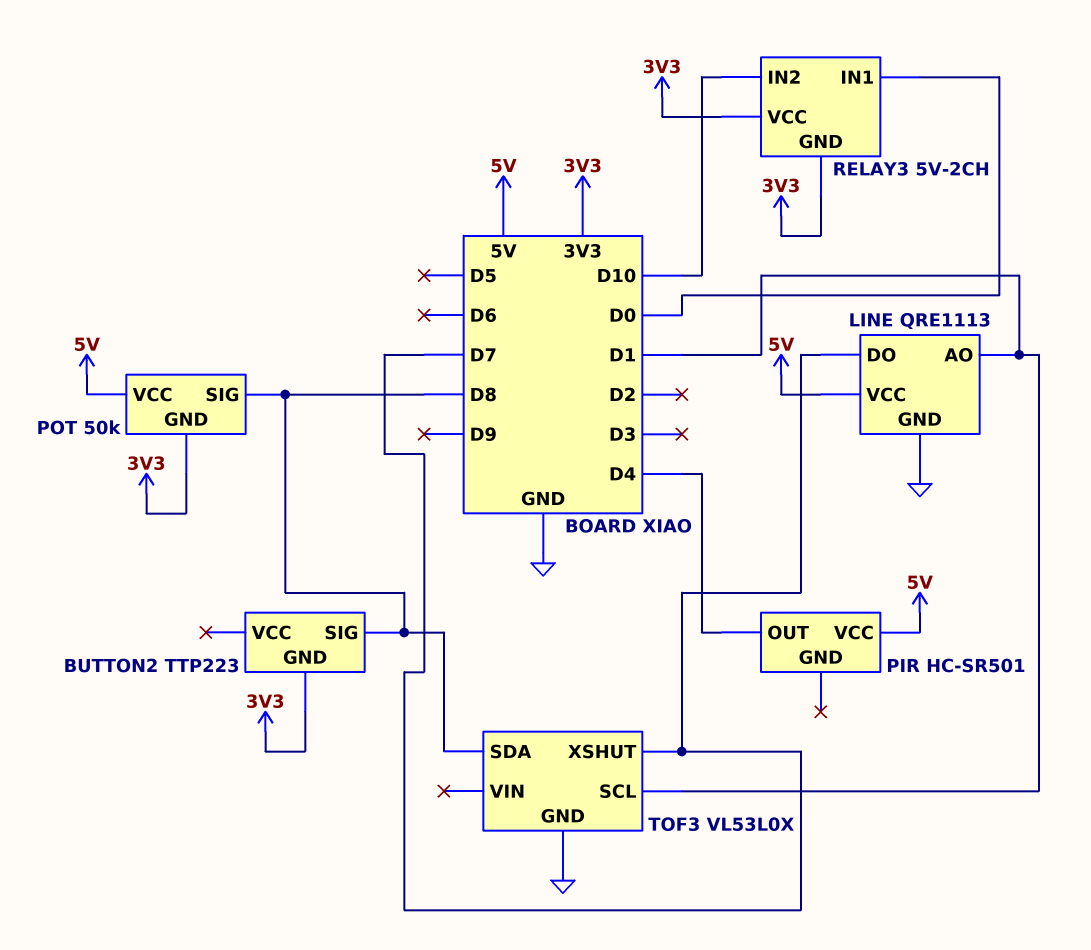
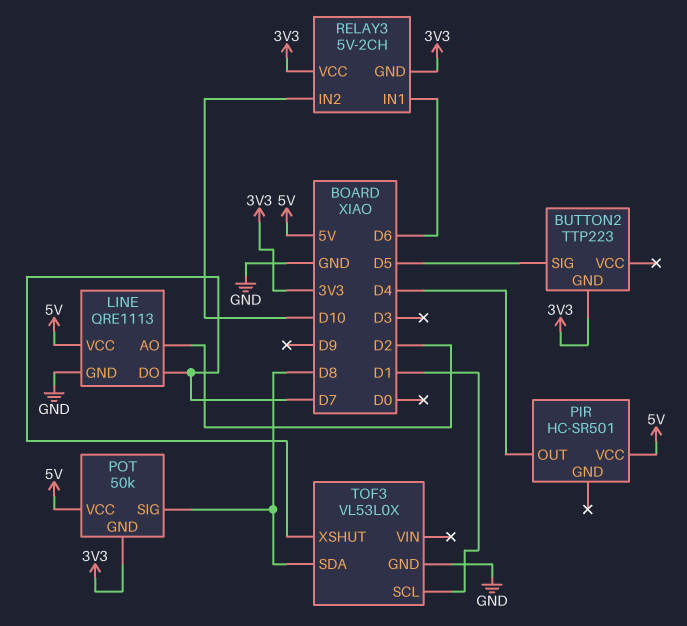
BUTTON2 pin SIG: D8 -> D5
LINE pin AO: D1 -> D2
RELAY3 pin IN1: D0 -> D6

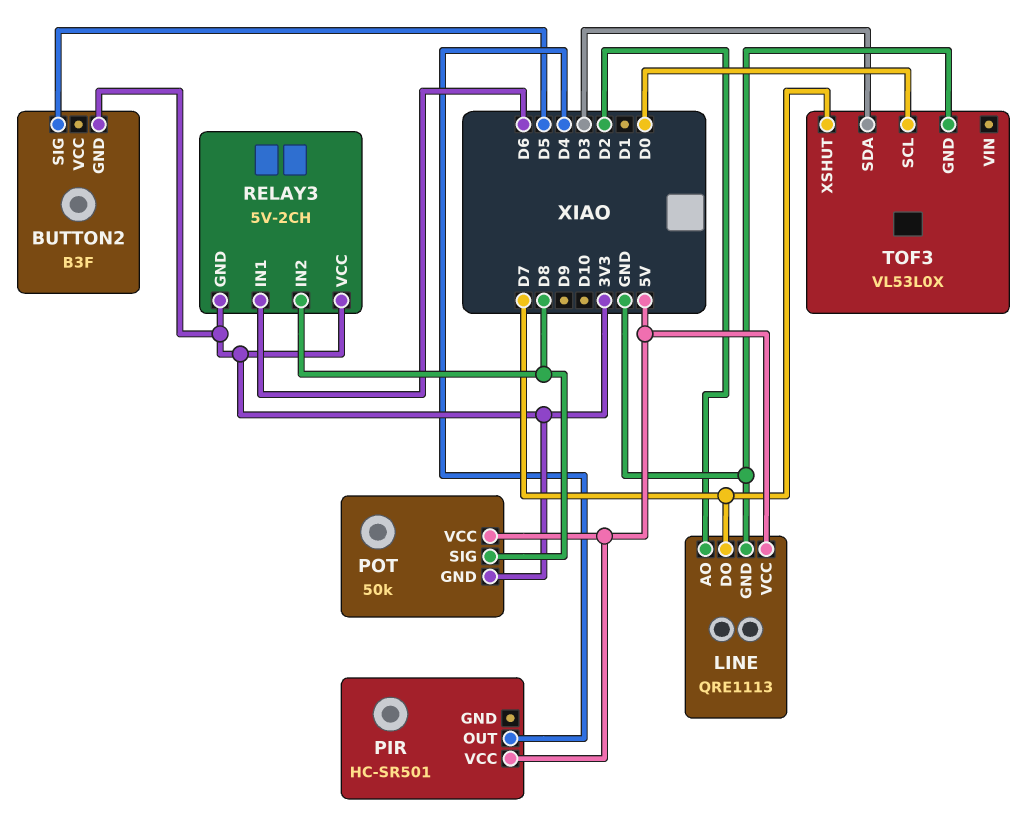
BUTTON2: TTP223 -> B3F
RELAY3 pin IN2: D10 -> D8
TOF3 pin SCL: D1 -> D0
TOF3 pin SDA: D8 -> D3

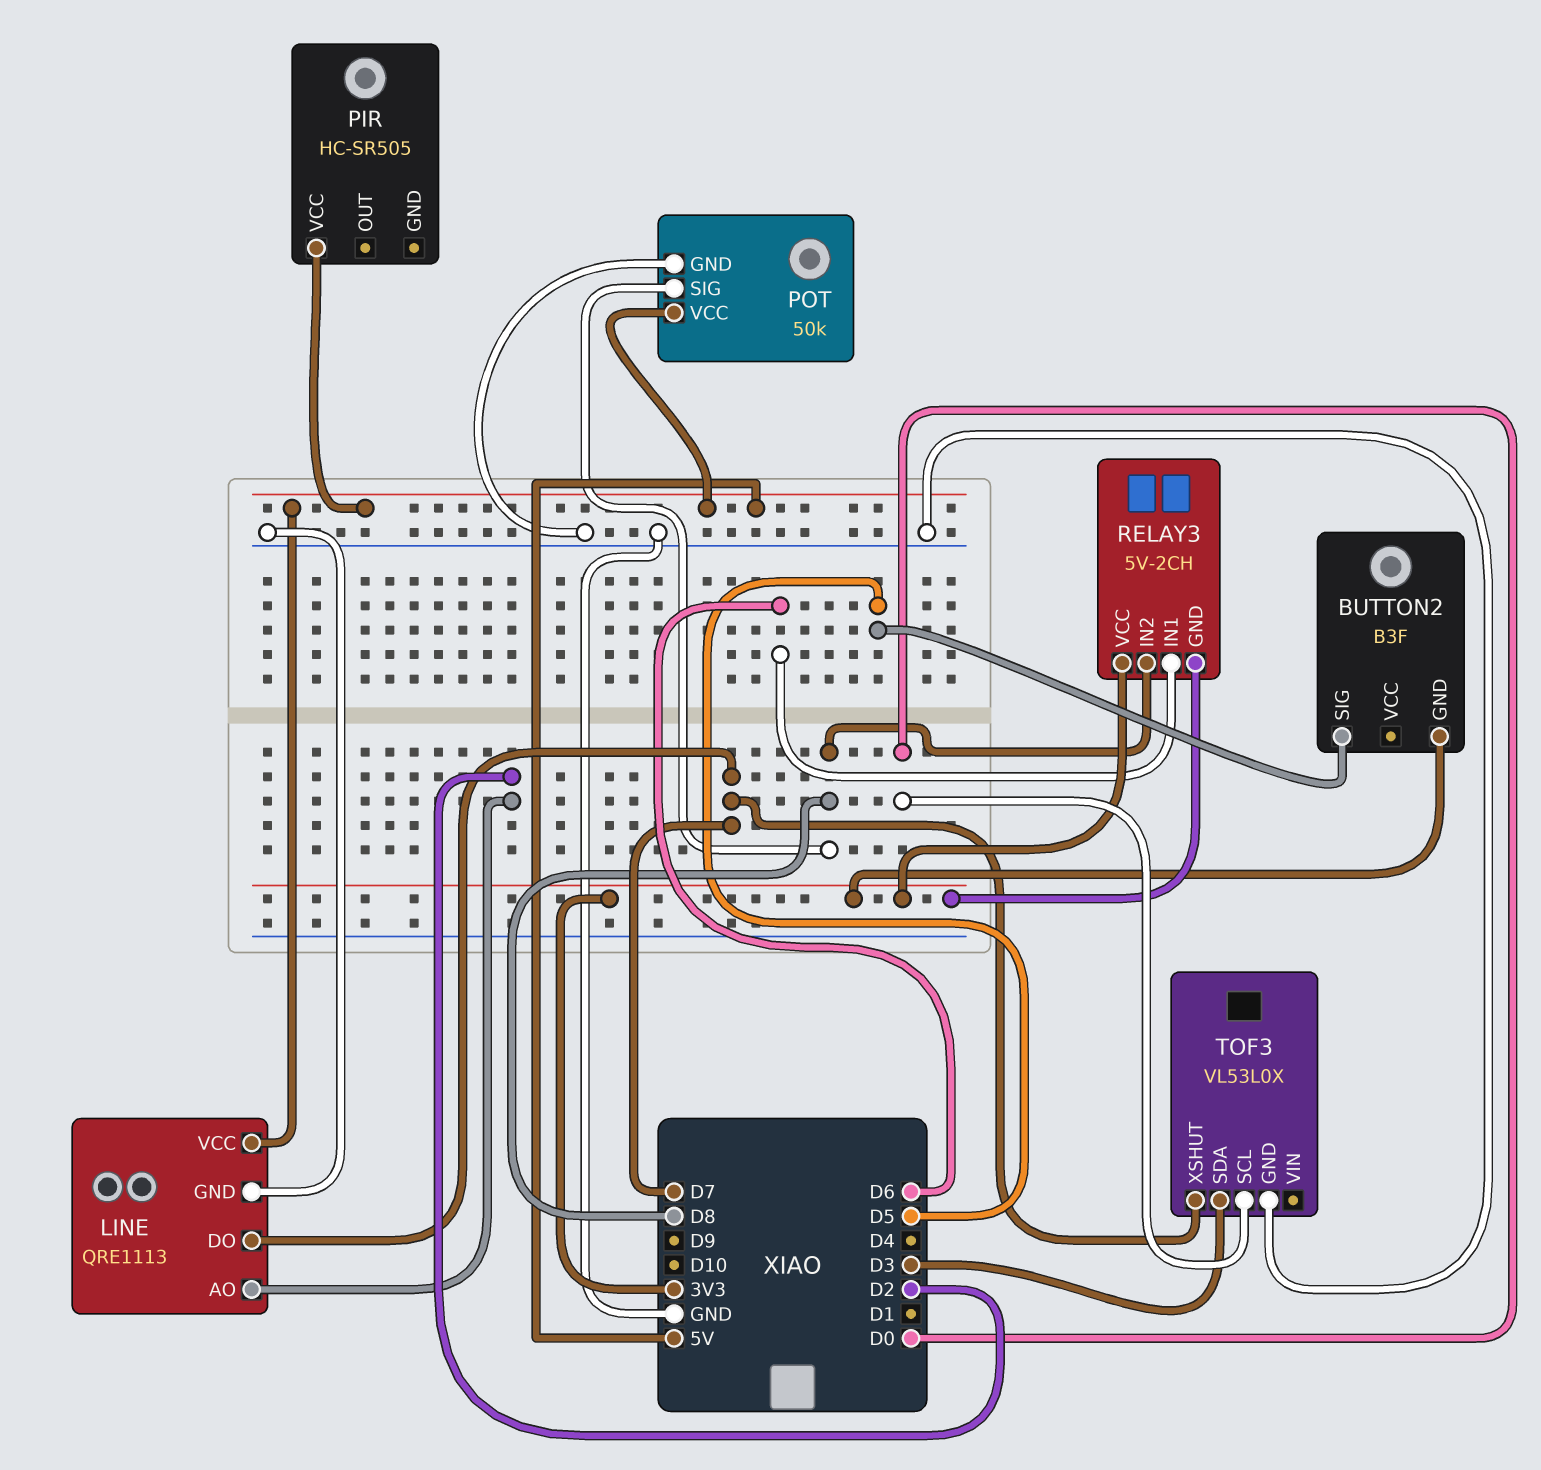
PIR: HC-SR501 -> HC-SR505
PIR pin OUT: D4 -> none
POT pin GND: 3V3 -> GND

